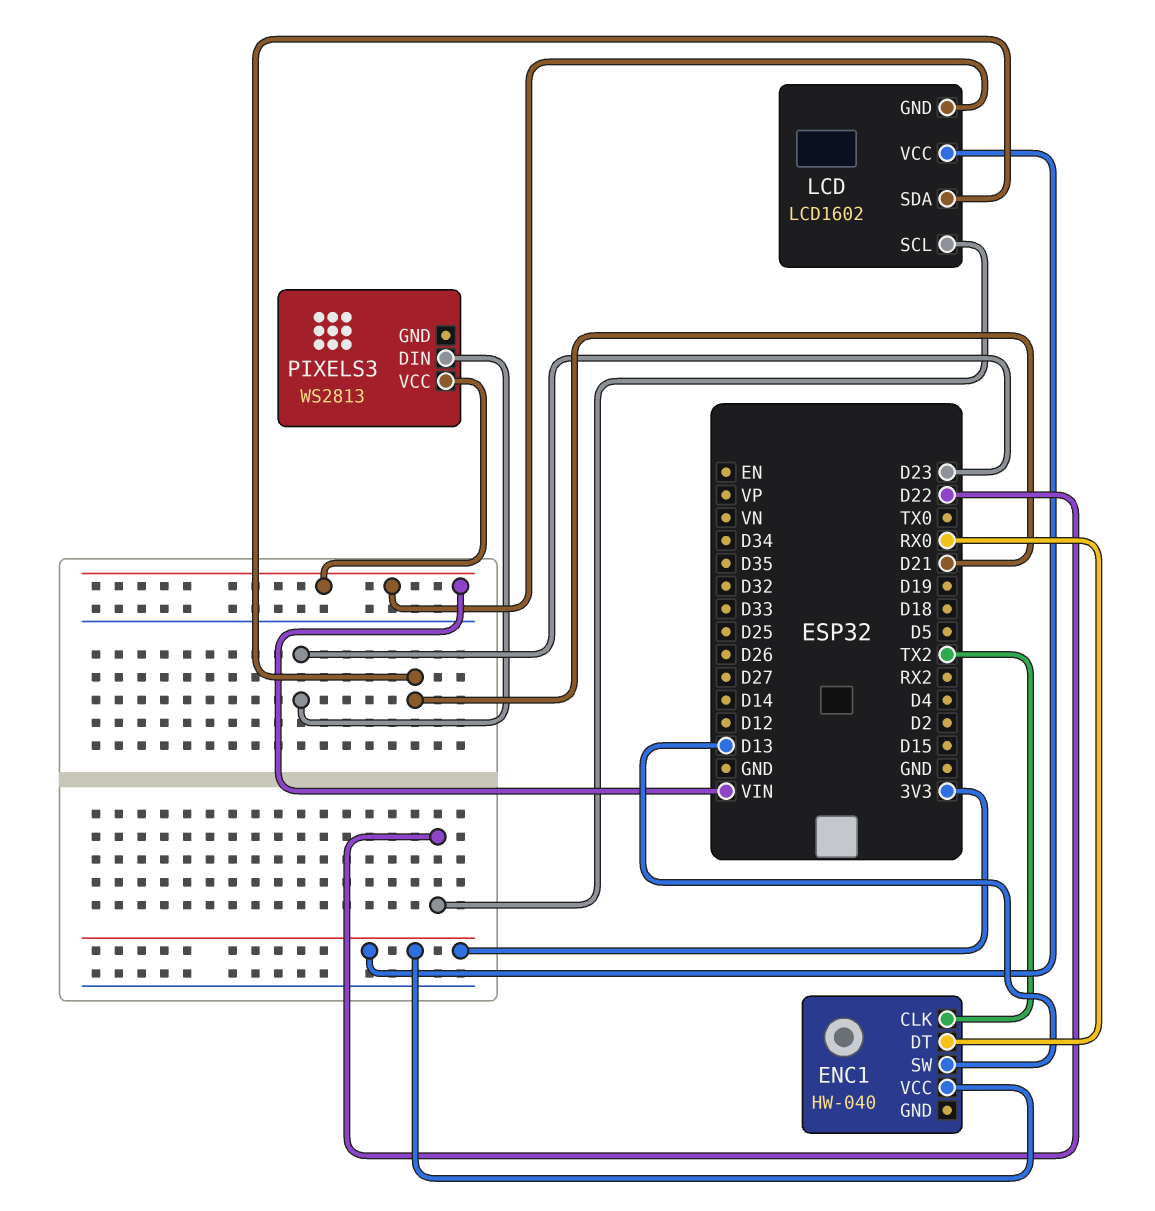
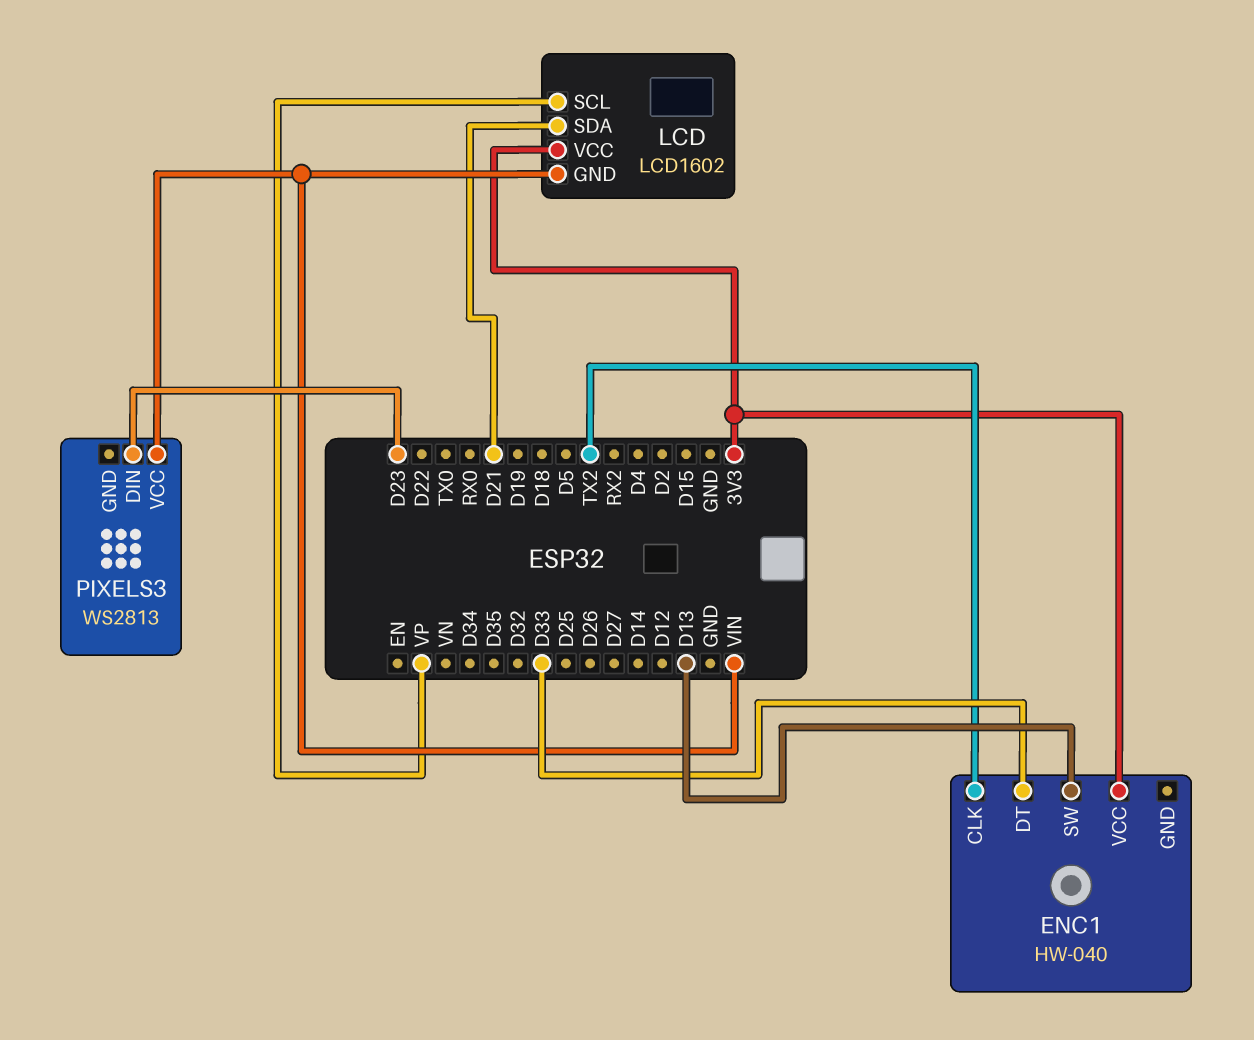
ENC1 pin DT: RX0 -> D33
LCD pin SCL: D22 -> VP

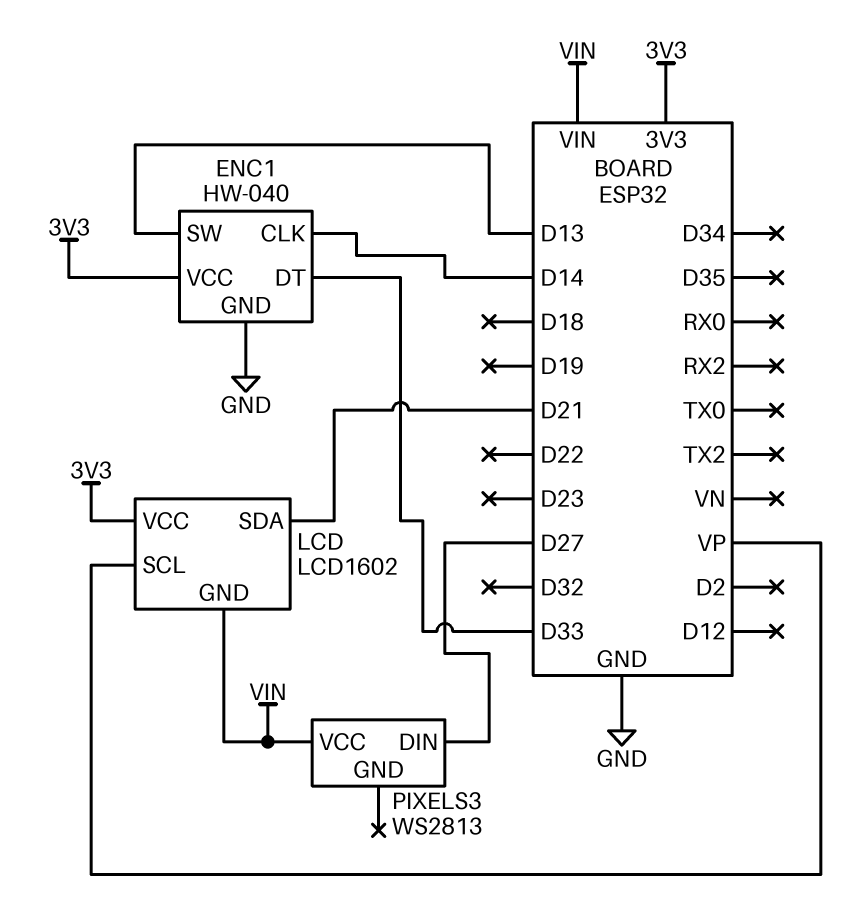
ENC1 pin CLK: TX2 -> D14
ENC1 pin GND: none -> GND
PIXELS3 pin DIN: D23 -> D27

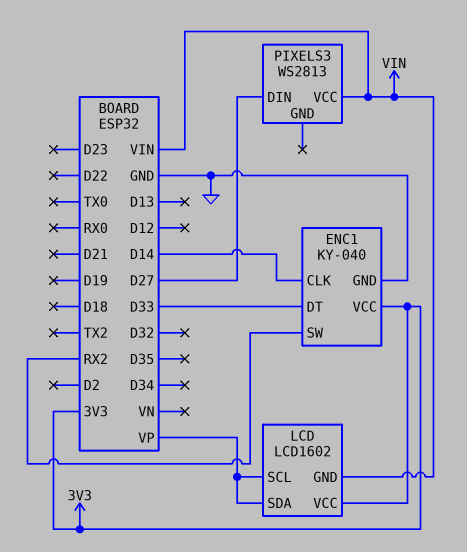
ENC1: HW-040 -> KY-040
ENC1 pin SW: D13 -> RX2
LCD pin SDA: D21 -> VP

